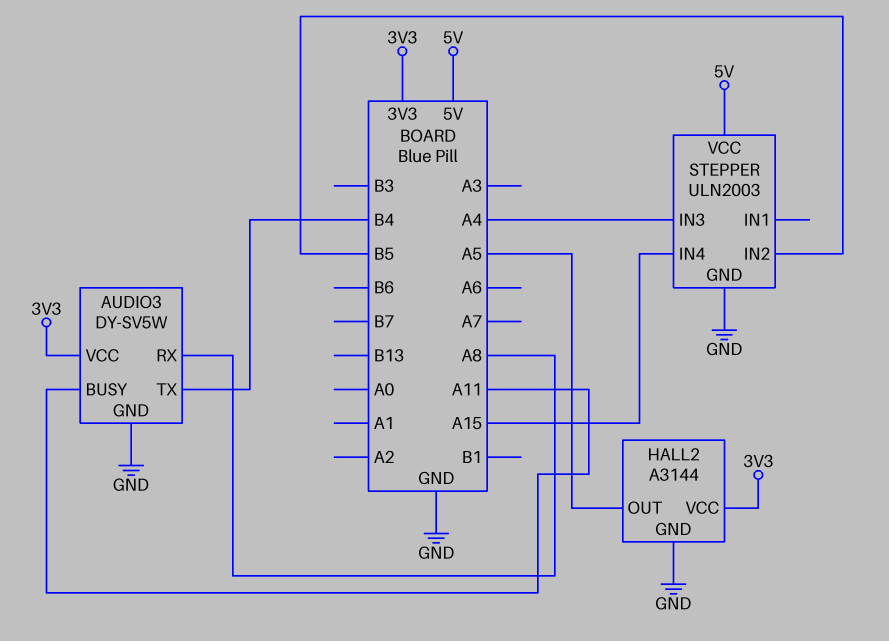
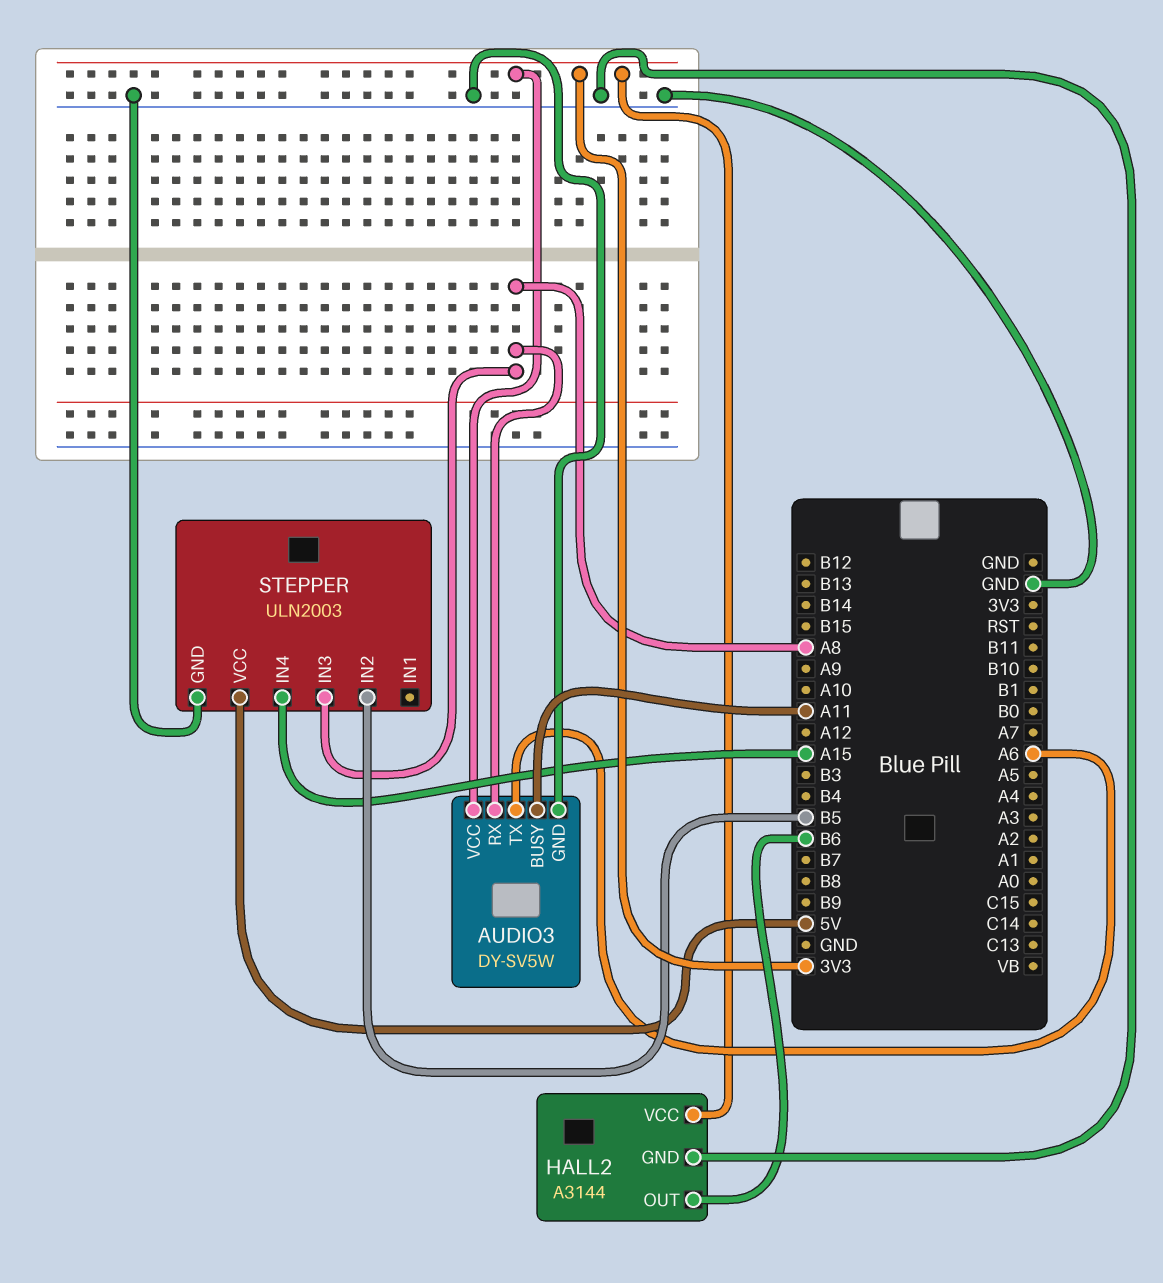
AUDIO3 pin TX: B4 -> A6
HALL2 pin OUT: A5 -> B6
STEPPER pin IN3: A4 -> A8

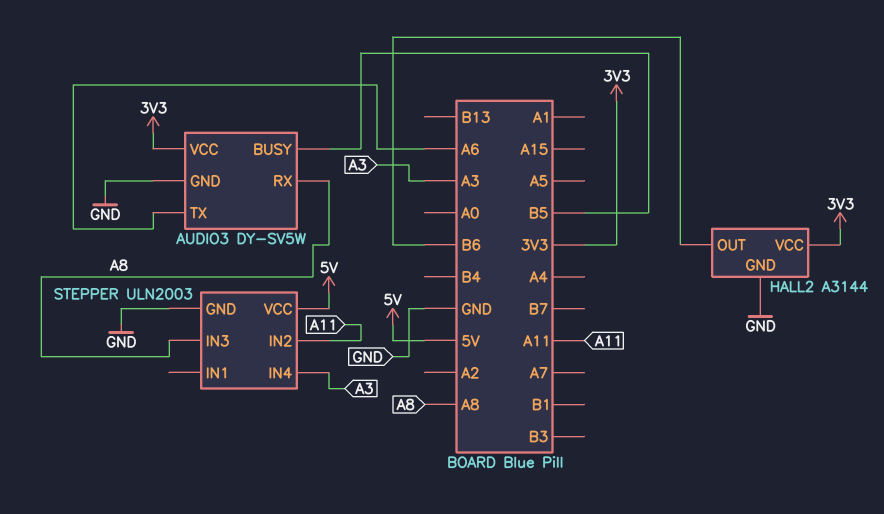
AUDIO3 pin BUSY: A11 -> B5
STEPPER pin IN2: B5 -> A11
STEPPER pin IN4: A15 -> A3

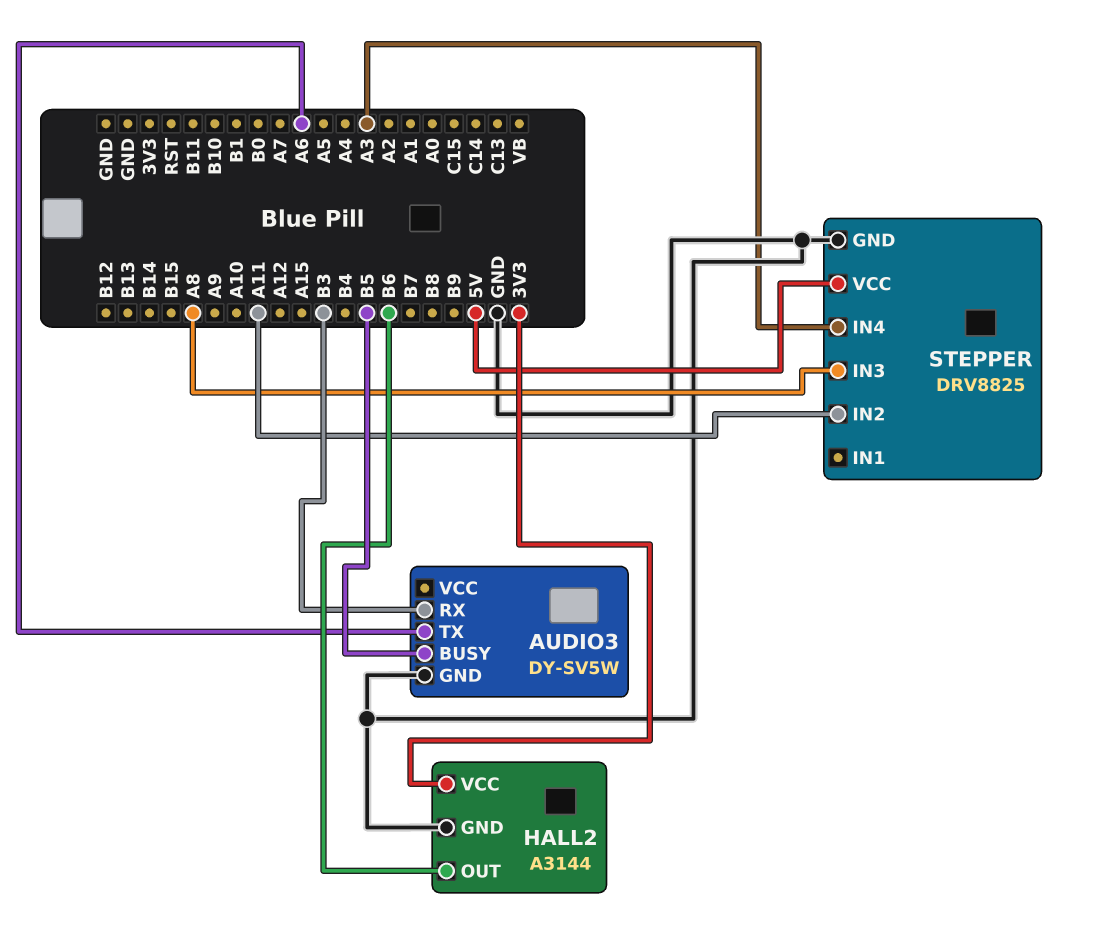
AUDIO3 pin RX: A8 -> B3
AUDIO3 pin VCC: 3V3 -> none
STEPPER: ULN2003 -> DRV8825

